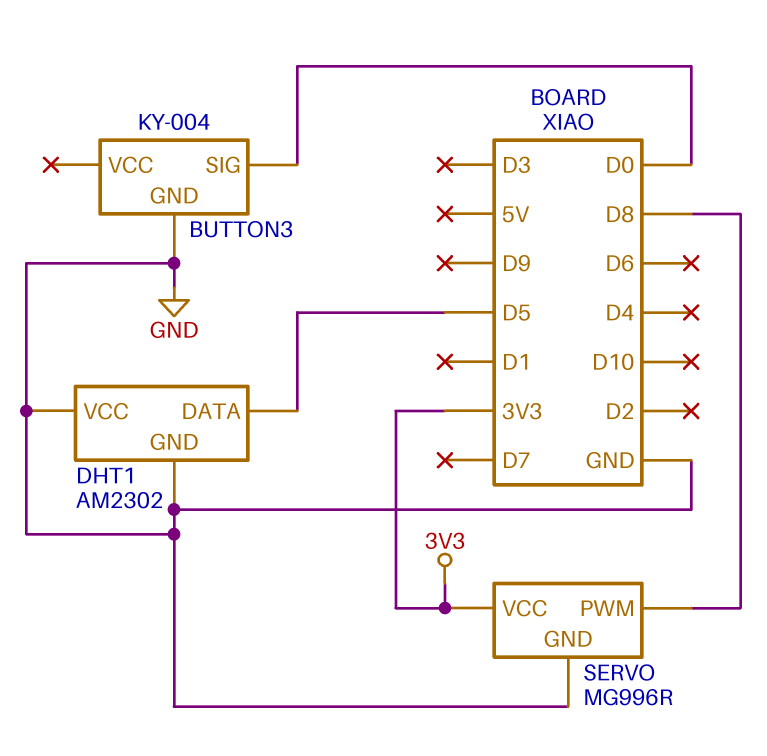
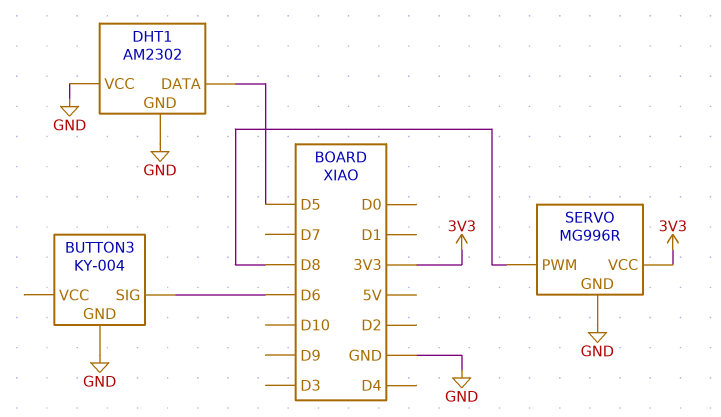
BUTTON3 pin SIG: D0 -> D6

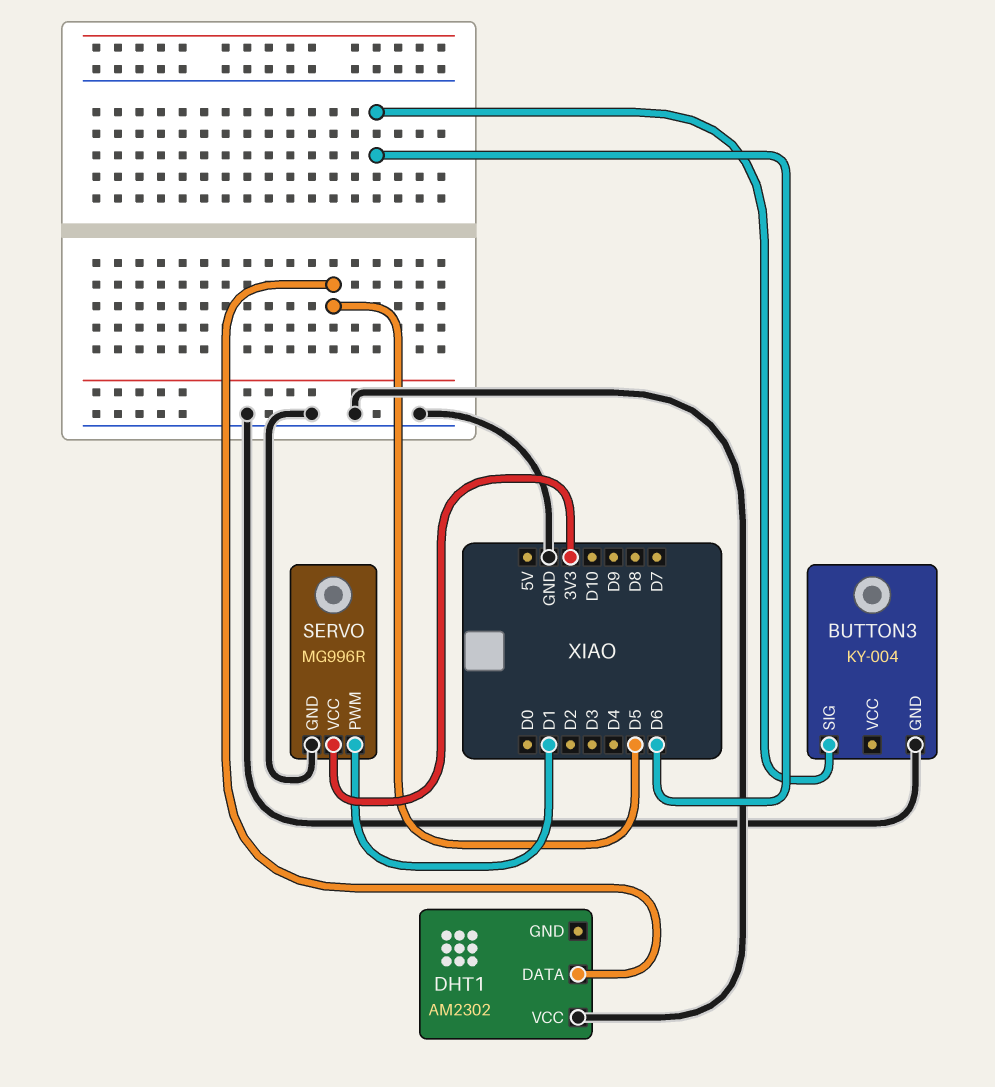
DHT1 pin GND: GND -> none
SERVO pin PWM: D8 -> D1

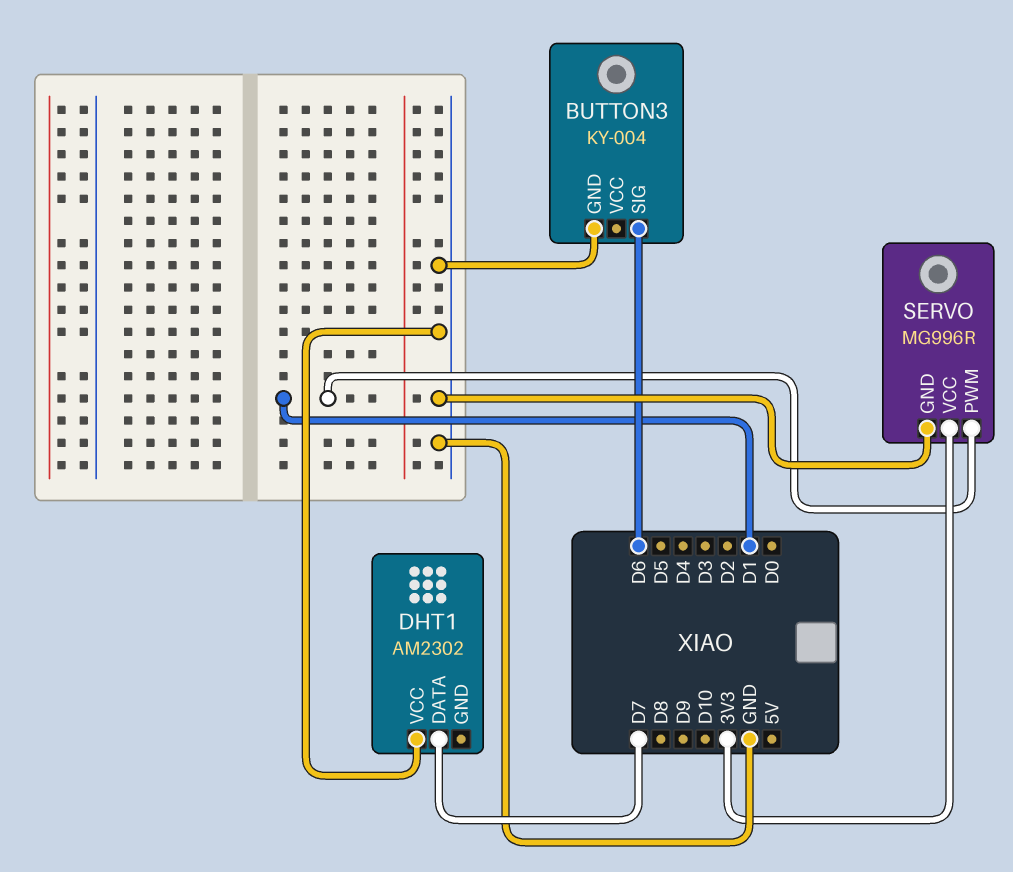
DHT1 pin DATA: D5 -> D7

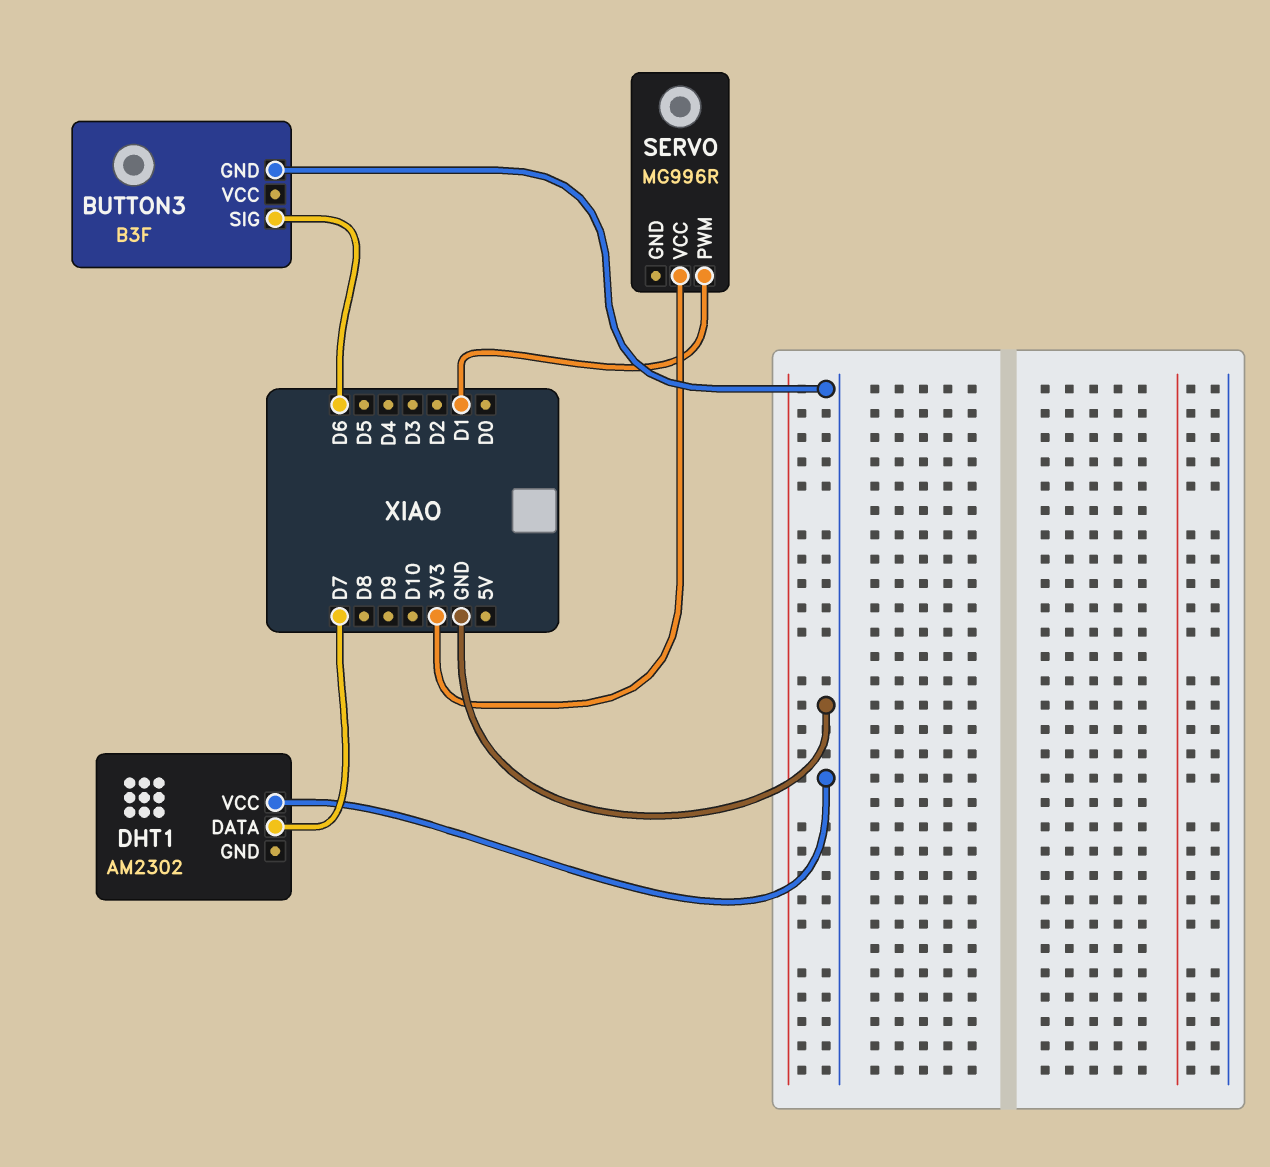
BUTTON3: KY-004 -> B3F
SERVO pin GND: GND -> none

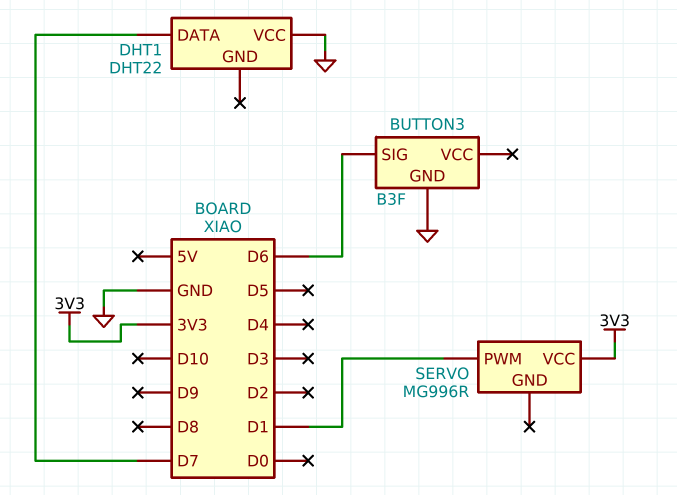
DHT1: AM2302 -> DHT22

